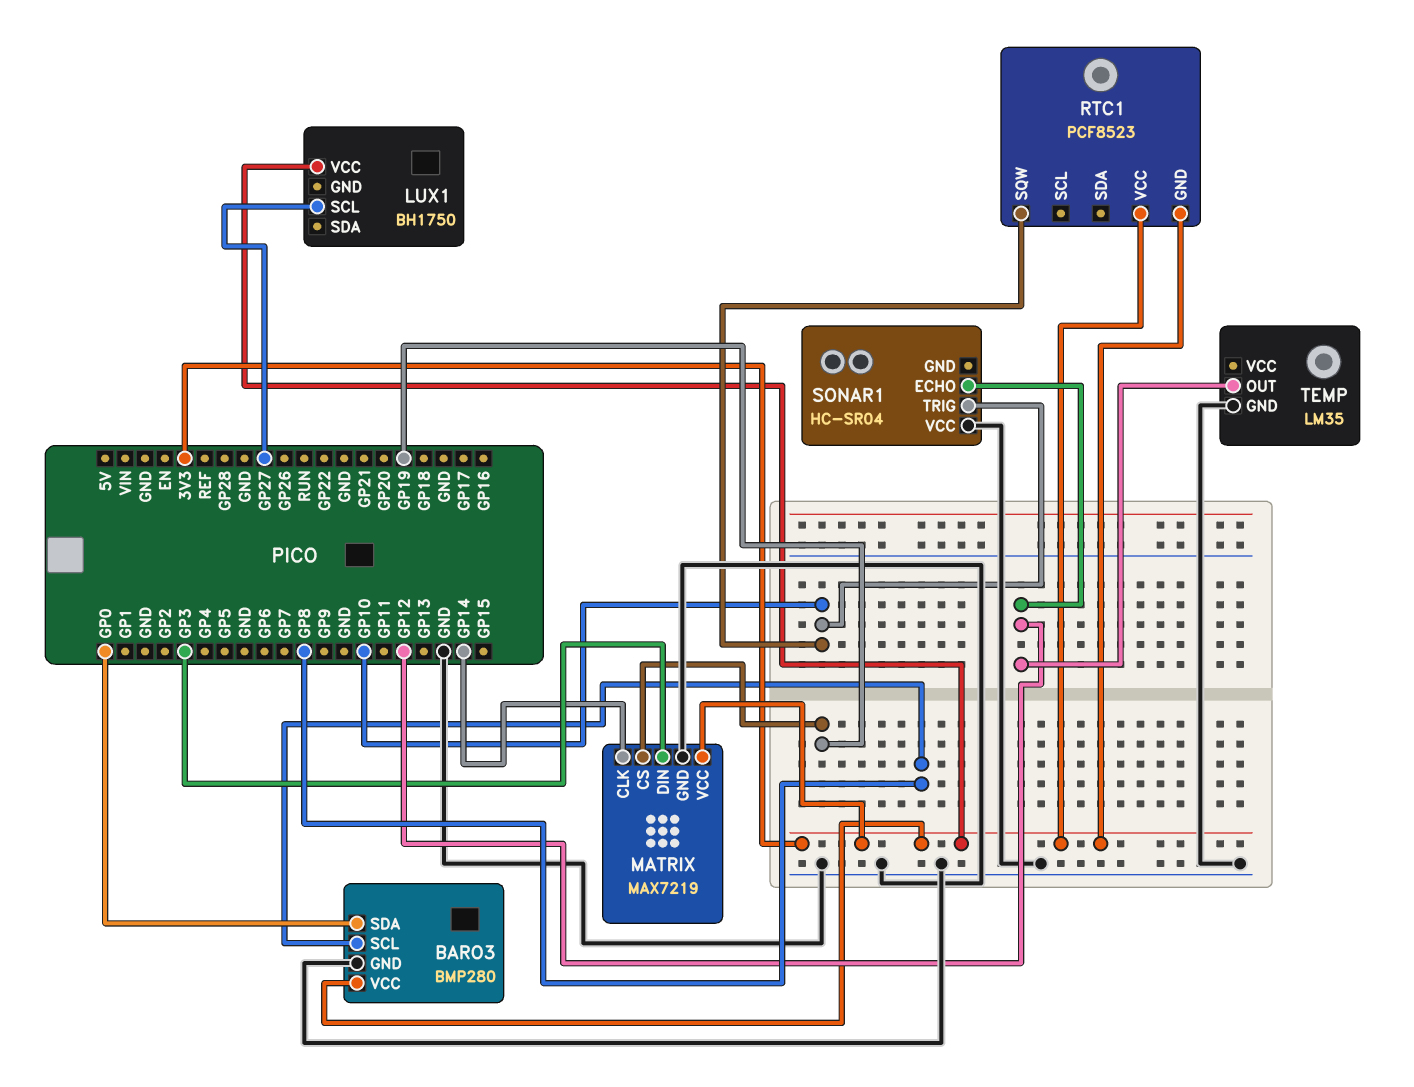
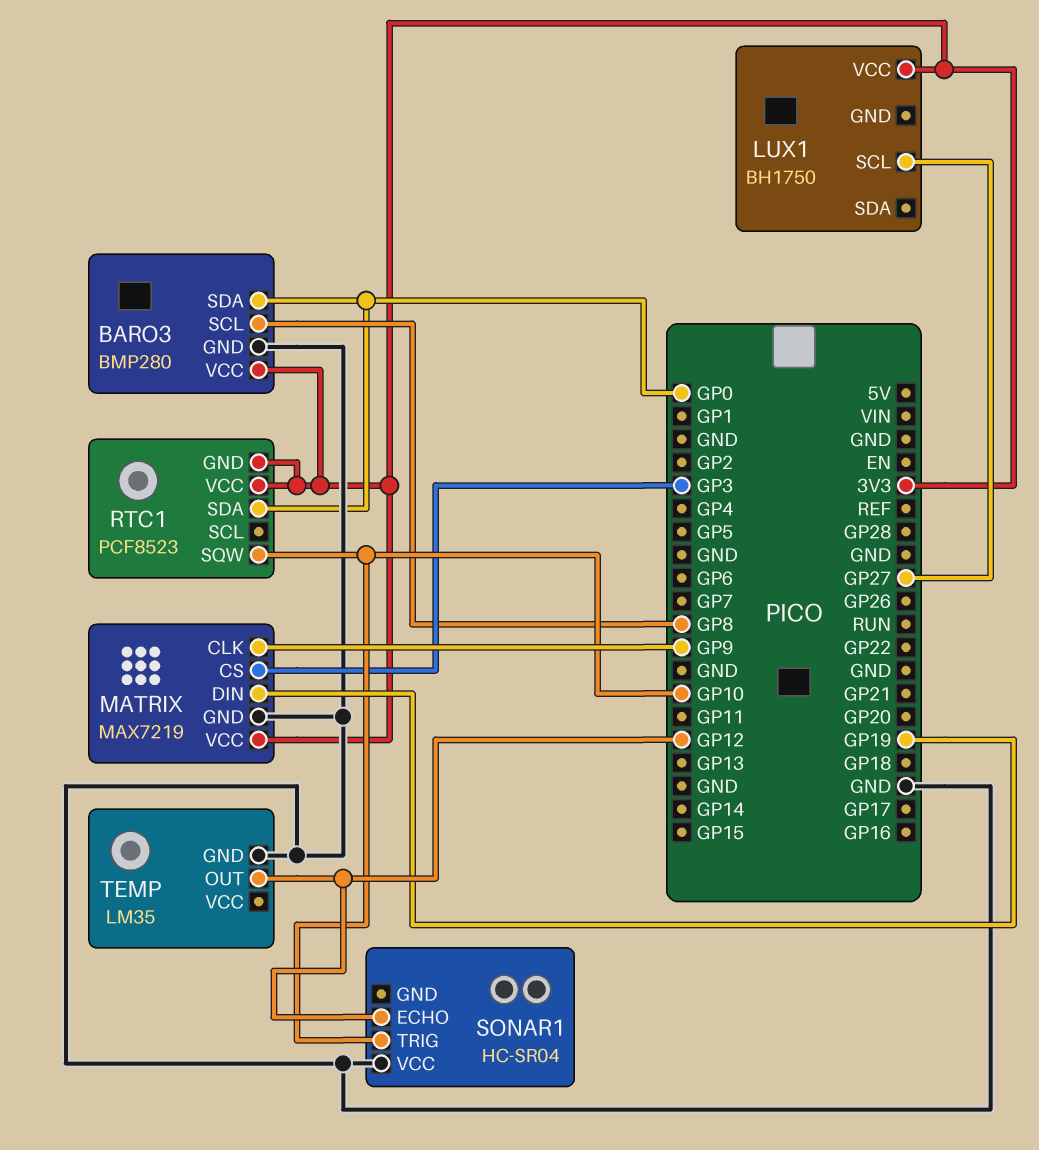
MATRIX pin CLK: GP14 -> GP9
MATRIX pin CS: GP19 -> GP3
MATRIX pin DIN: GP3 -> GP19
RTC1 pin SDA: none -> GP0

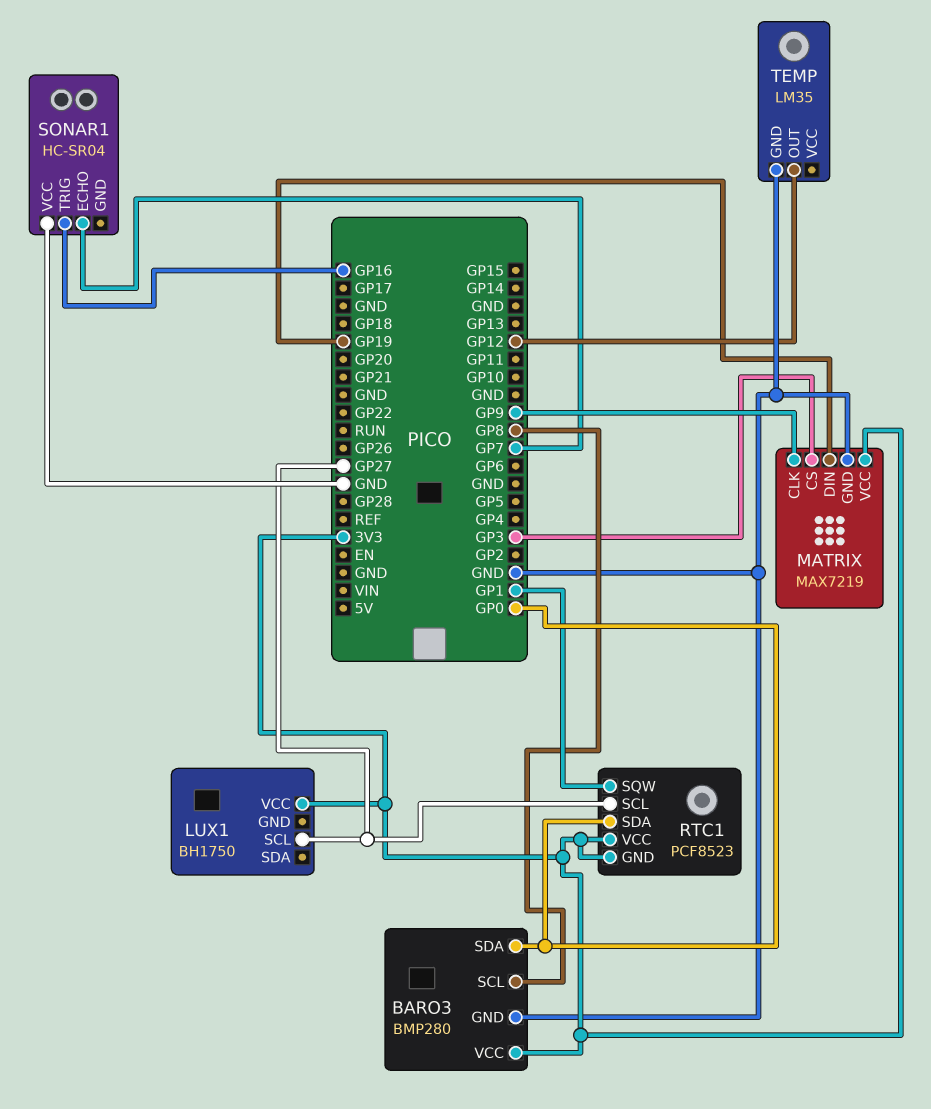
RTC1 pin SCL: none -> GP27
RTC1 pin SQW: GP10 -> GP1
SONAR1 pin ECHO: GP12 -> GP7
SONAR1 pin TRIG: GP10 -> GP16

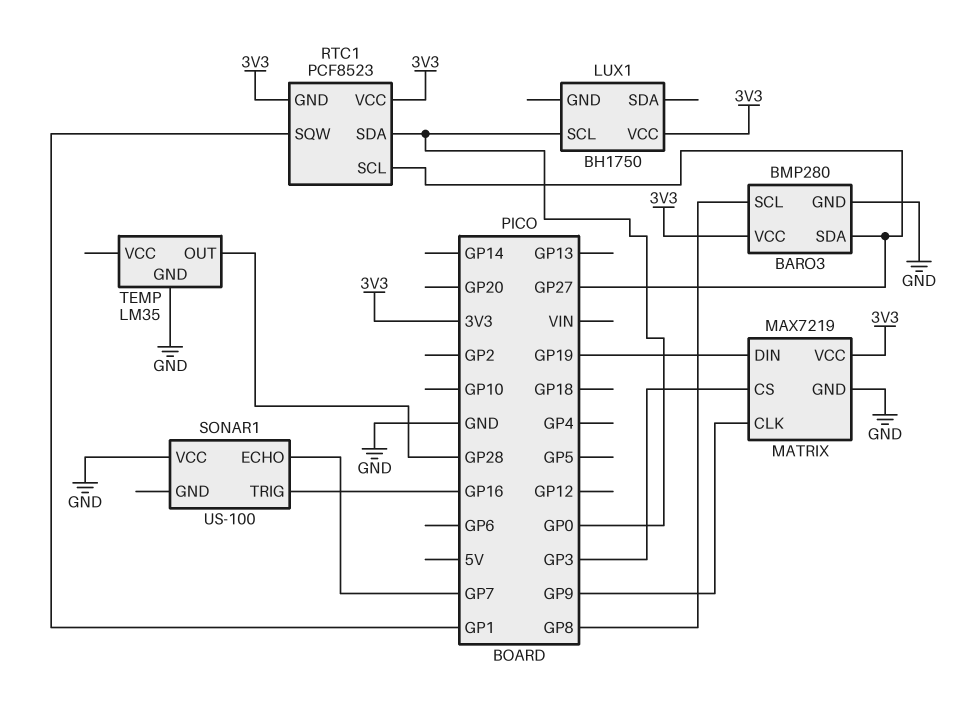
BARO3 pin SDA: GP0 -> GP27
LUX1 pin SCL: GP27 -> GP0
SONAR1: HC-SR04 -> US-100
TEMP pin OUT: GP12 -> GP28

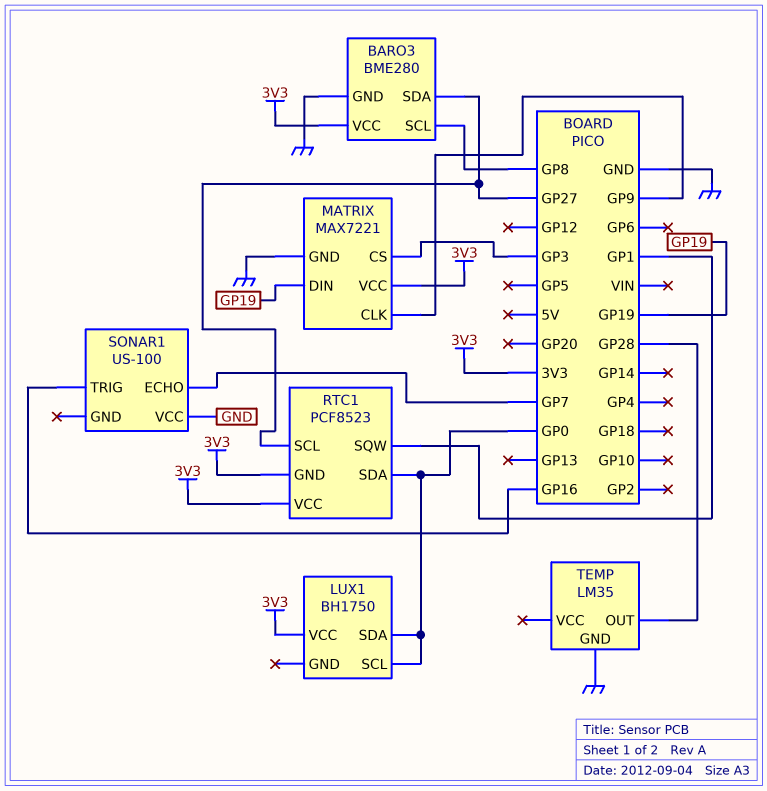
BARO3: BMP280 -> BME280
LUX1 pin SDA: none -> GP0
MATRIX: MAX7219 -> MAX7221

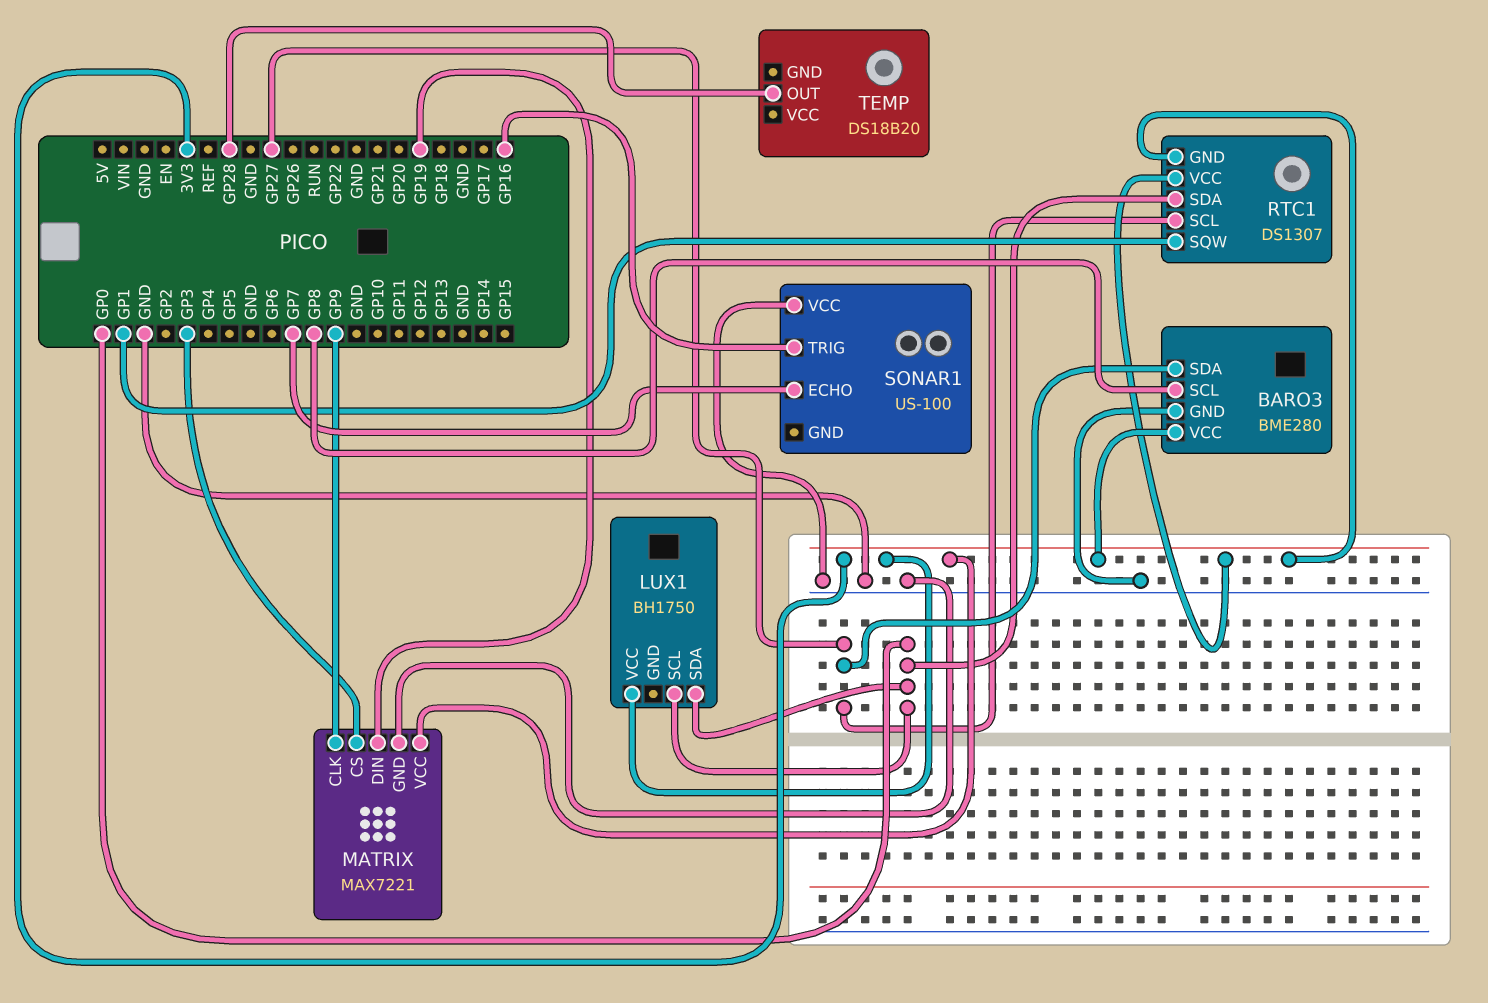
RTC1: PCF8523 -> DS1307
TEMP: LM35 -> DS18B20
TEMP pin GND: GND -> none

